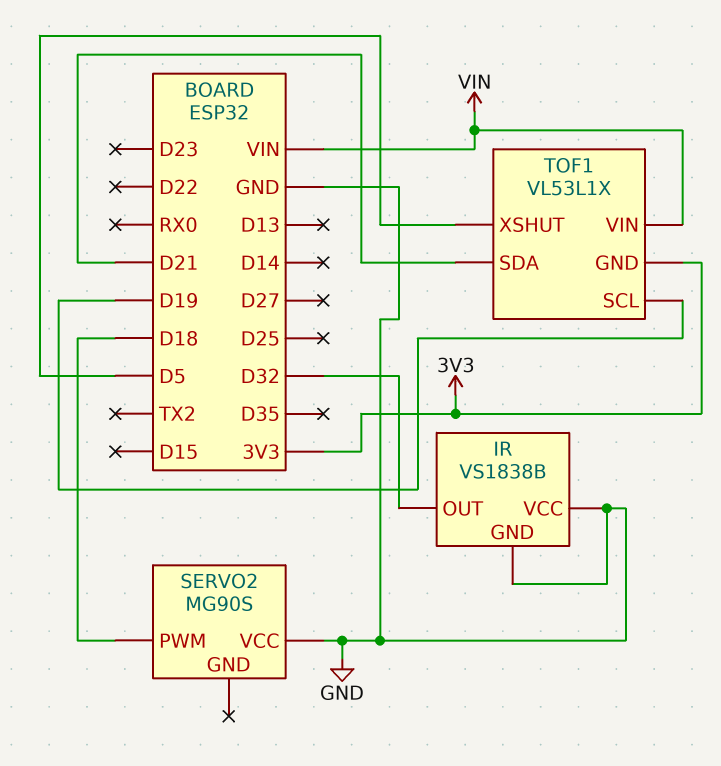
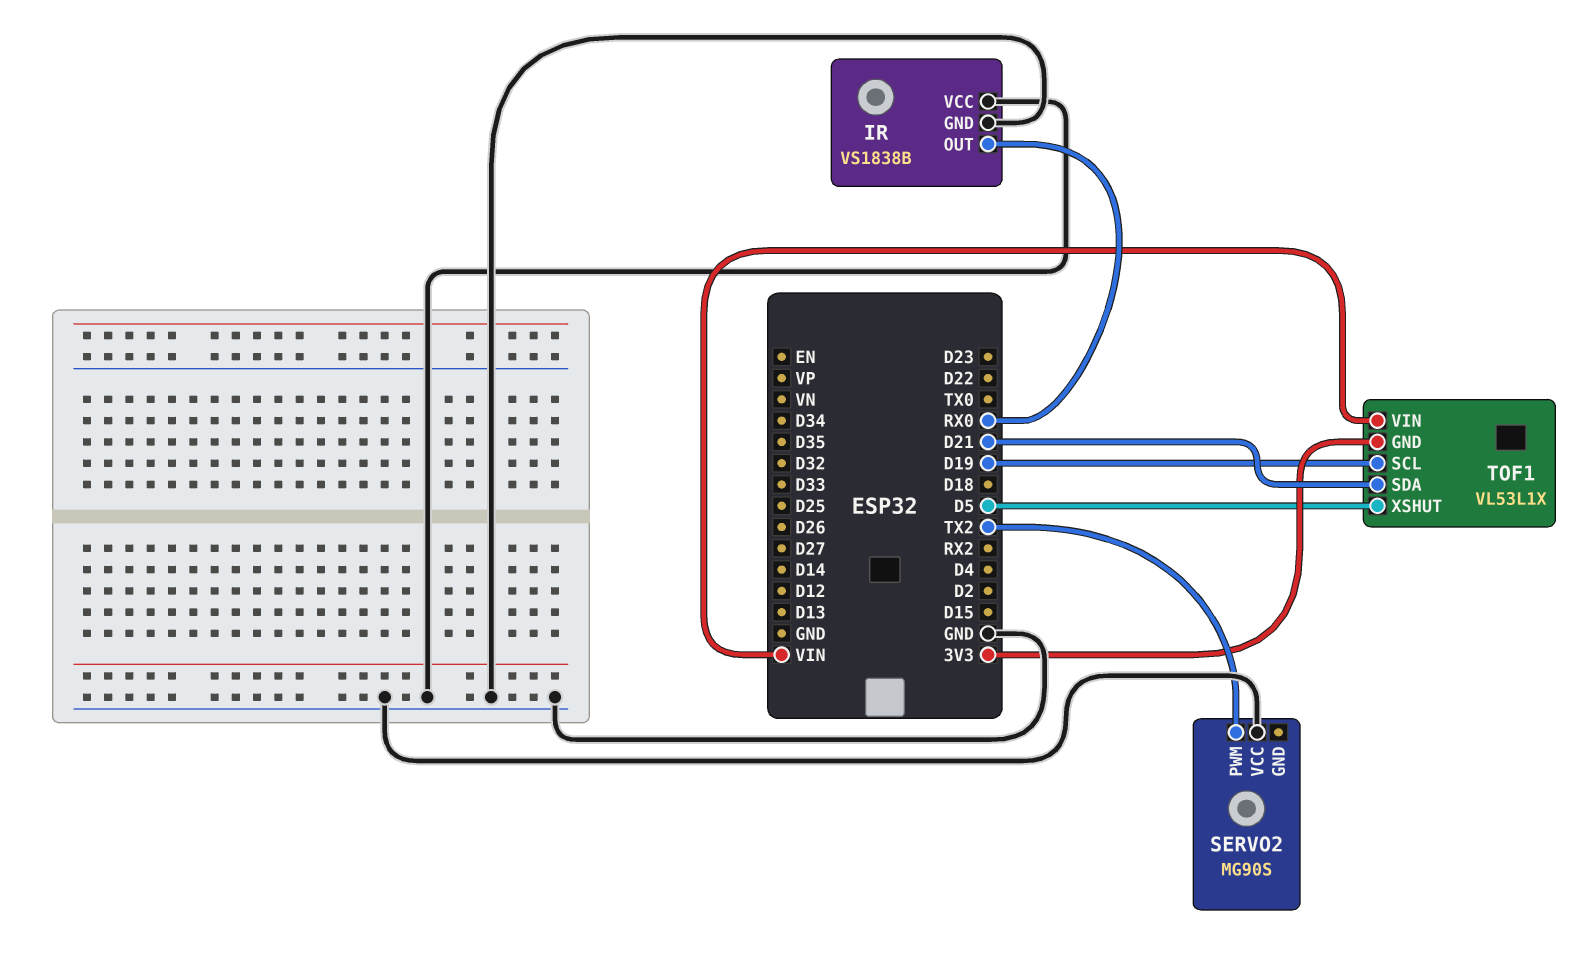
IR pin OUT: D32 -> RX0
SERVO2 pin PWM: D18 -> TX2

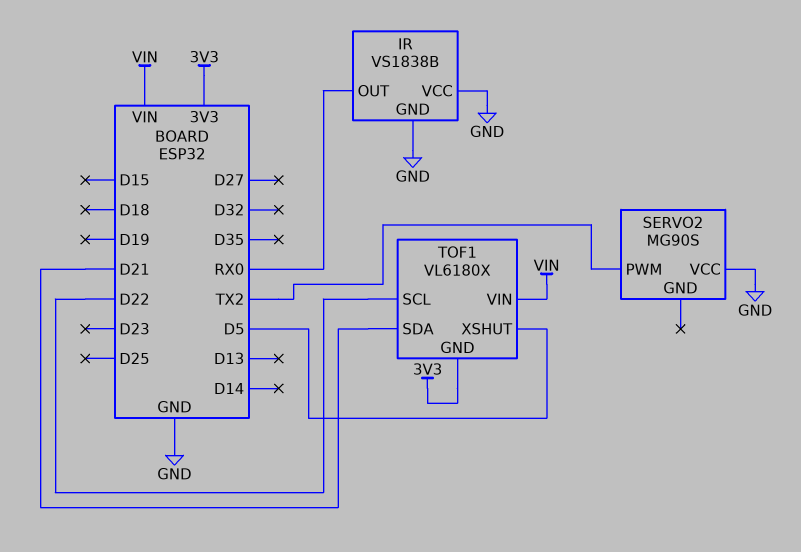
TOF1: VL53L1X -> VL6180X
TOF1 pin SCL: D19 -> D22

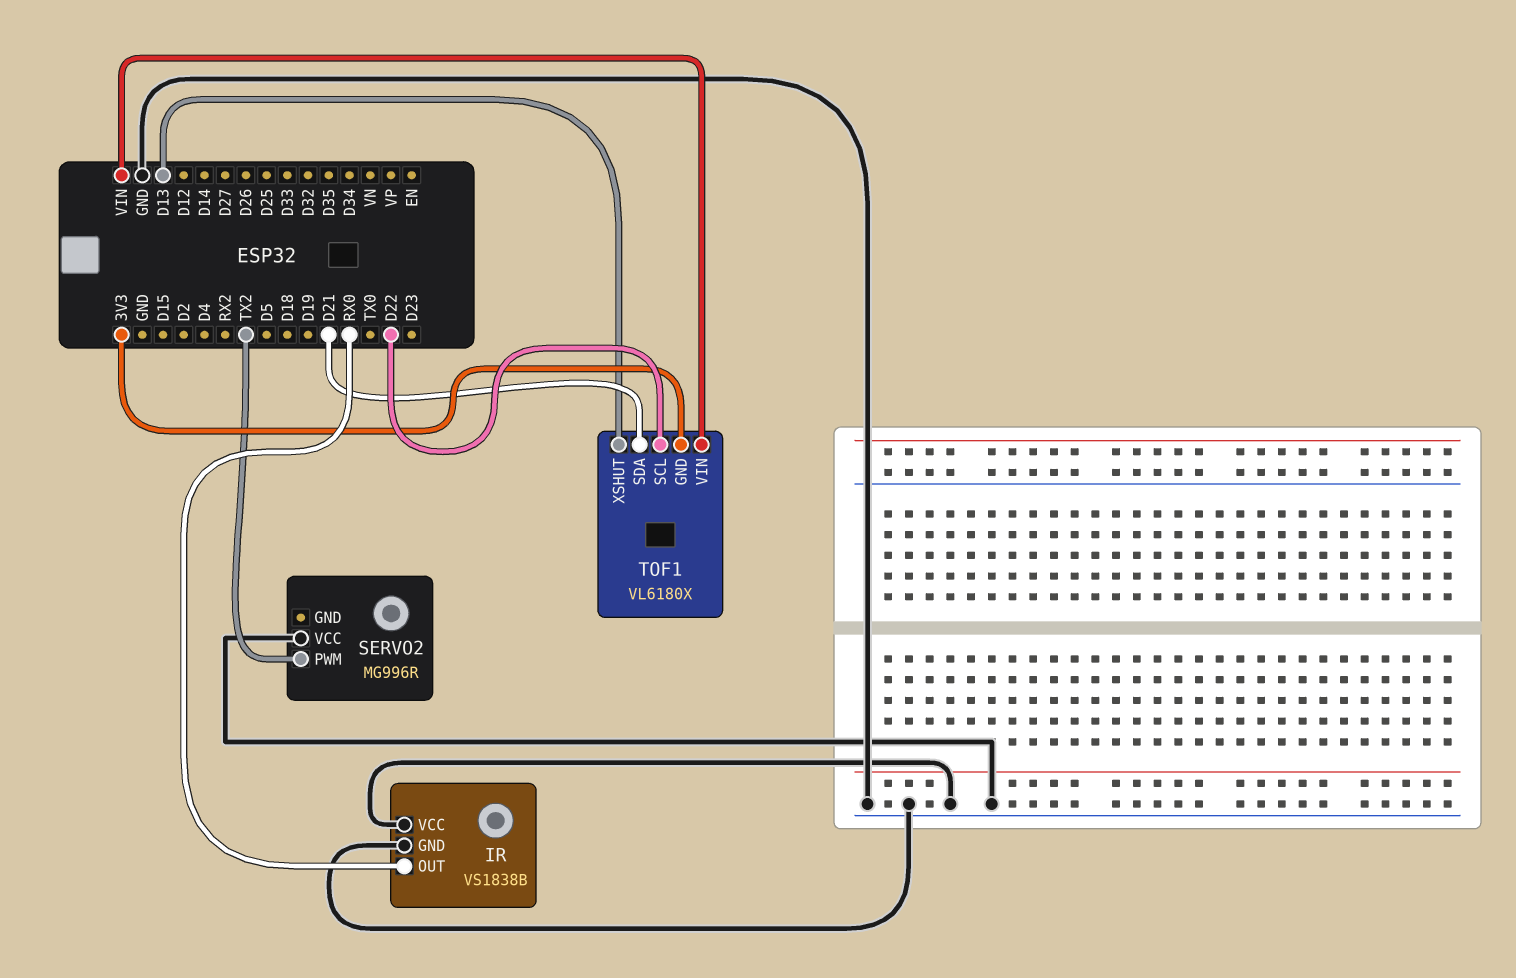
SERVO2: MG90S -> MG996R
TOF1 pin XSHUT: D5 -> D13

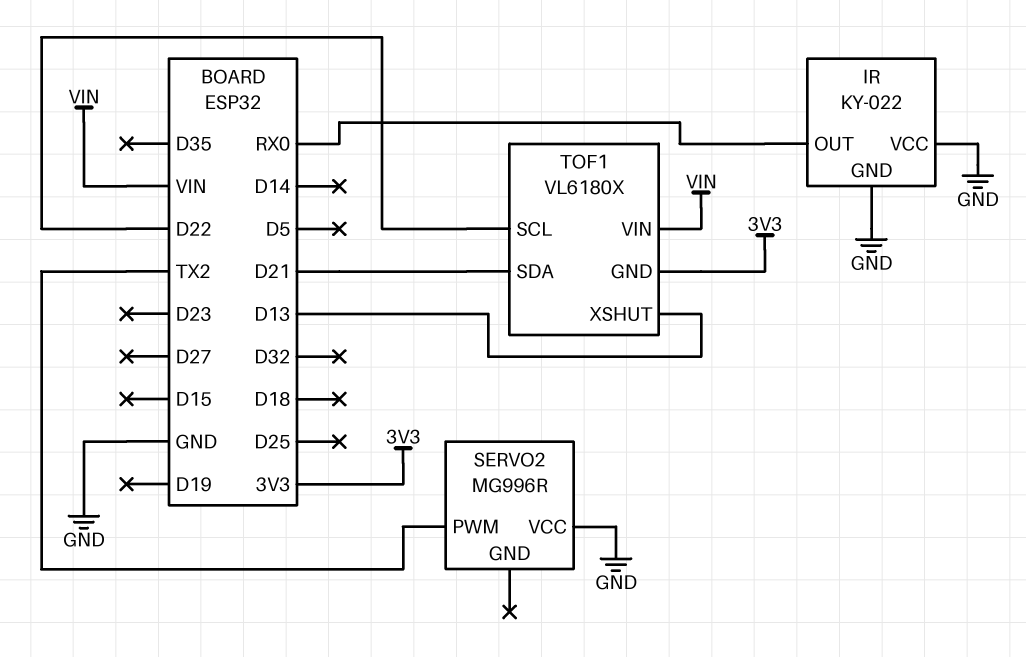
IR: VS1838B -> KY-022

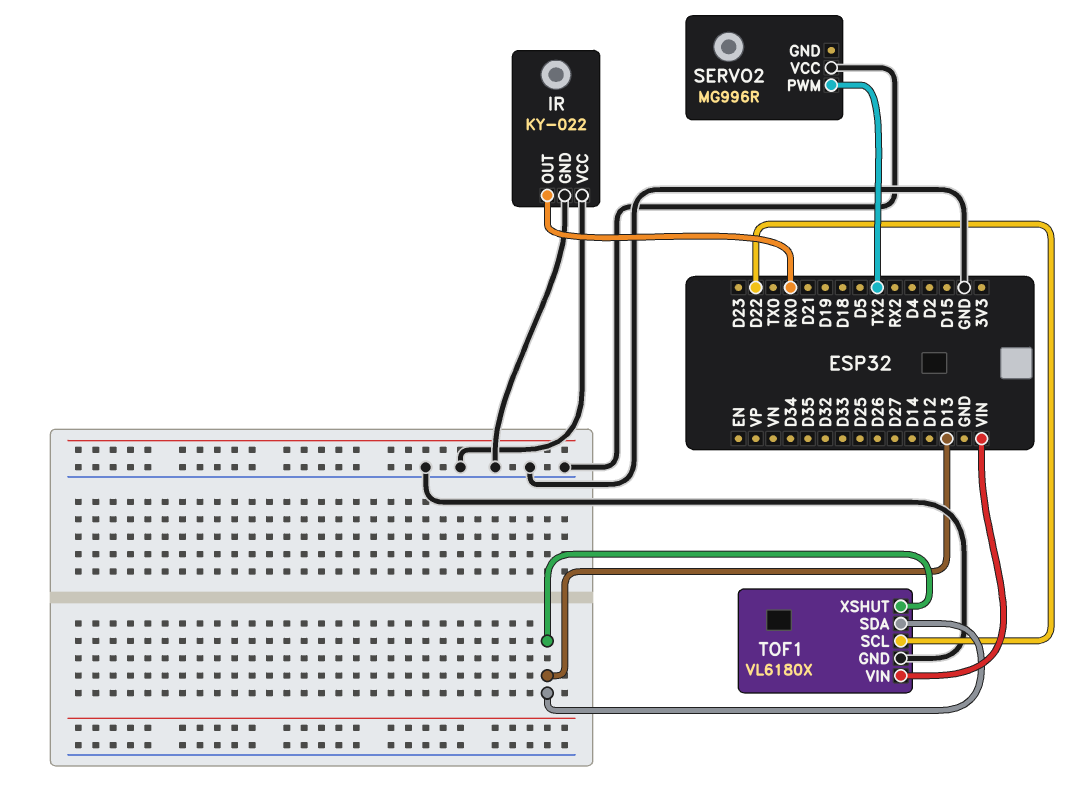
TOF1 pin GND: 3V3 -> GND
TOF1 pin SDA: D21 -> D13

